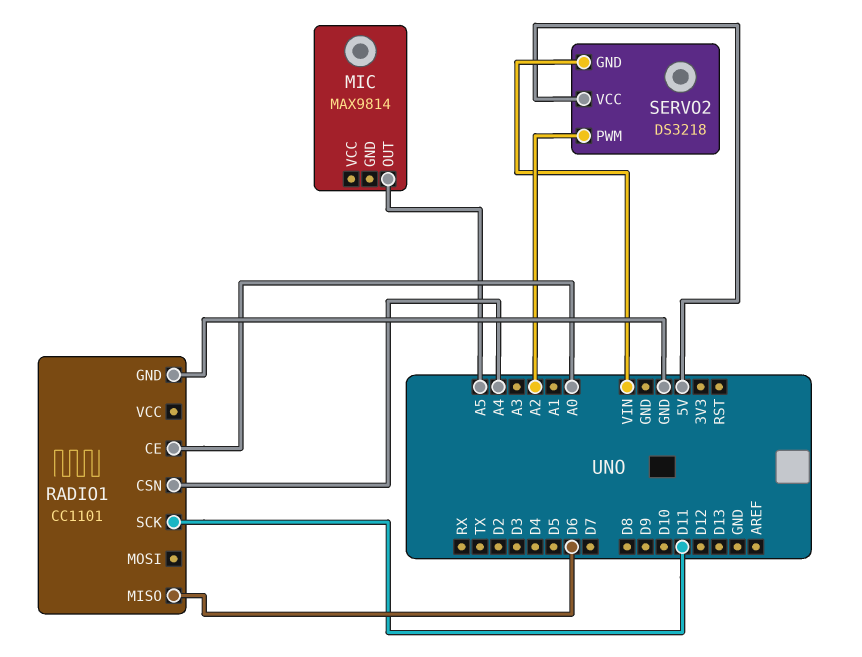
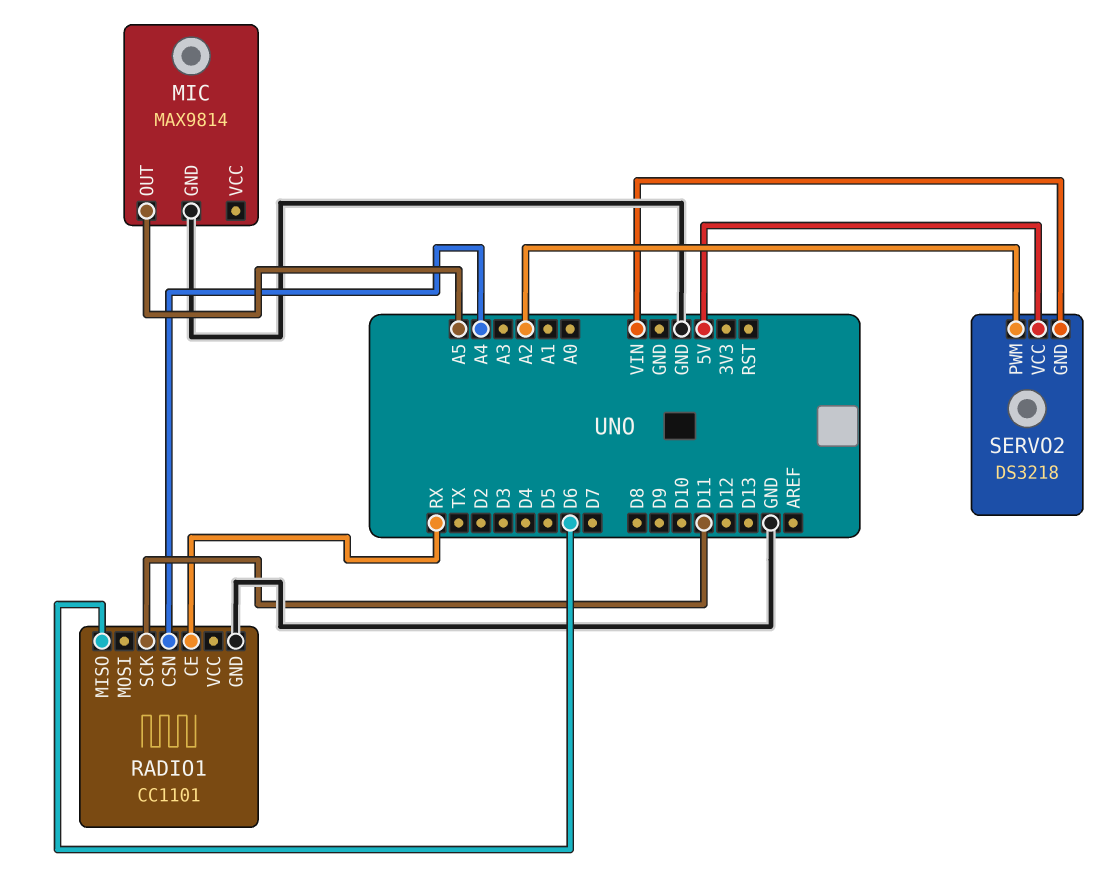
MIC pin GND: none -> GND
RADIO1 pin CE: A0 -> RX

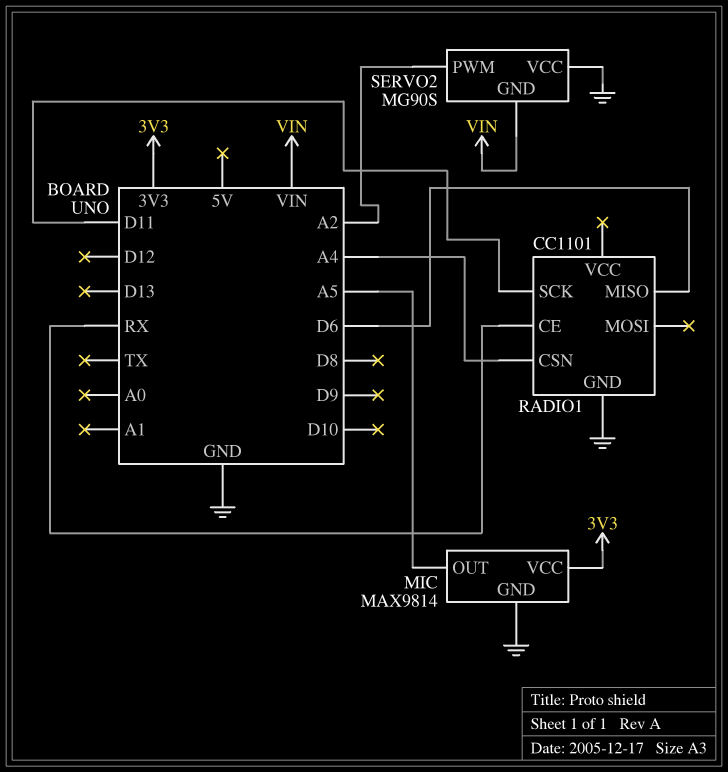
MIC pin VCC: none -> 3V3
SERVO2: DS3218 -> MG90S
SERVO2 pin VCC: 5V -> GND

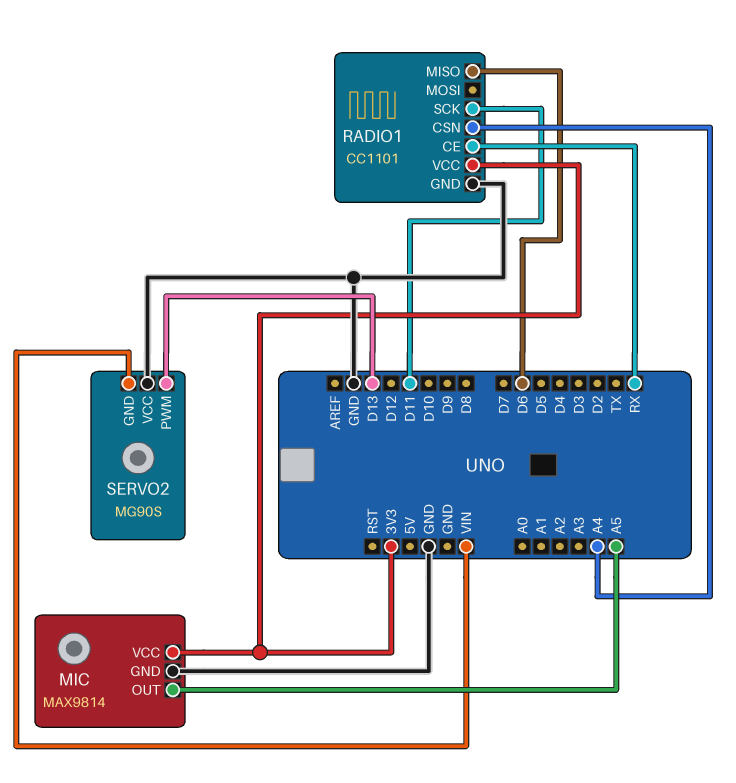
RADIO1 pin VCC: none -> 3V3
SERVO2 pin PWM: A2 -> D13

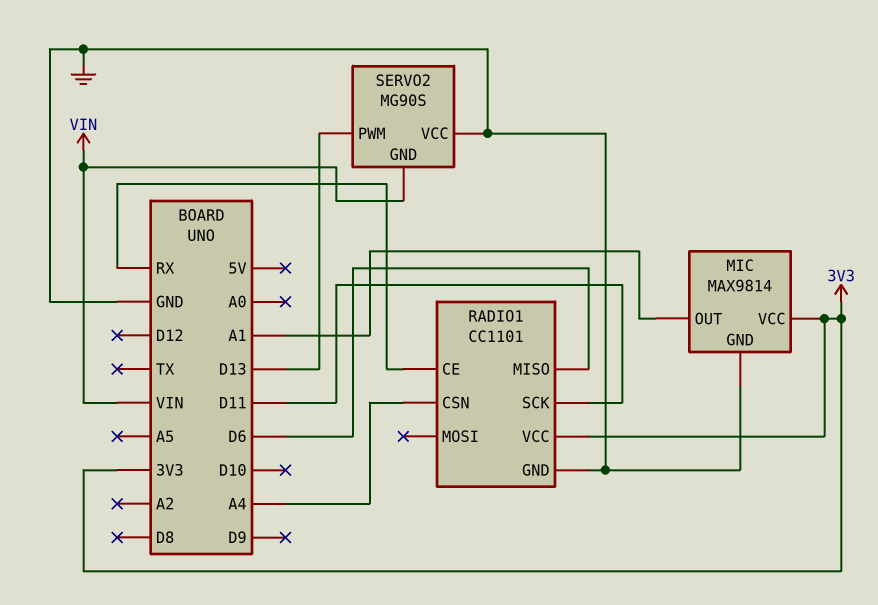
MIC pin OUT: A5 -> A1

